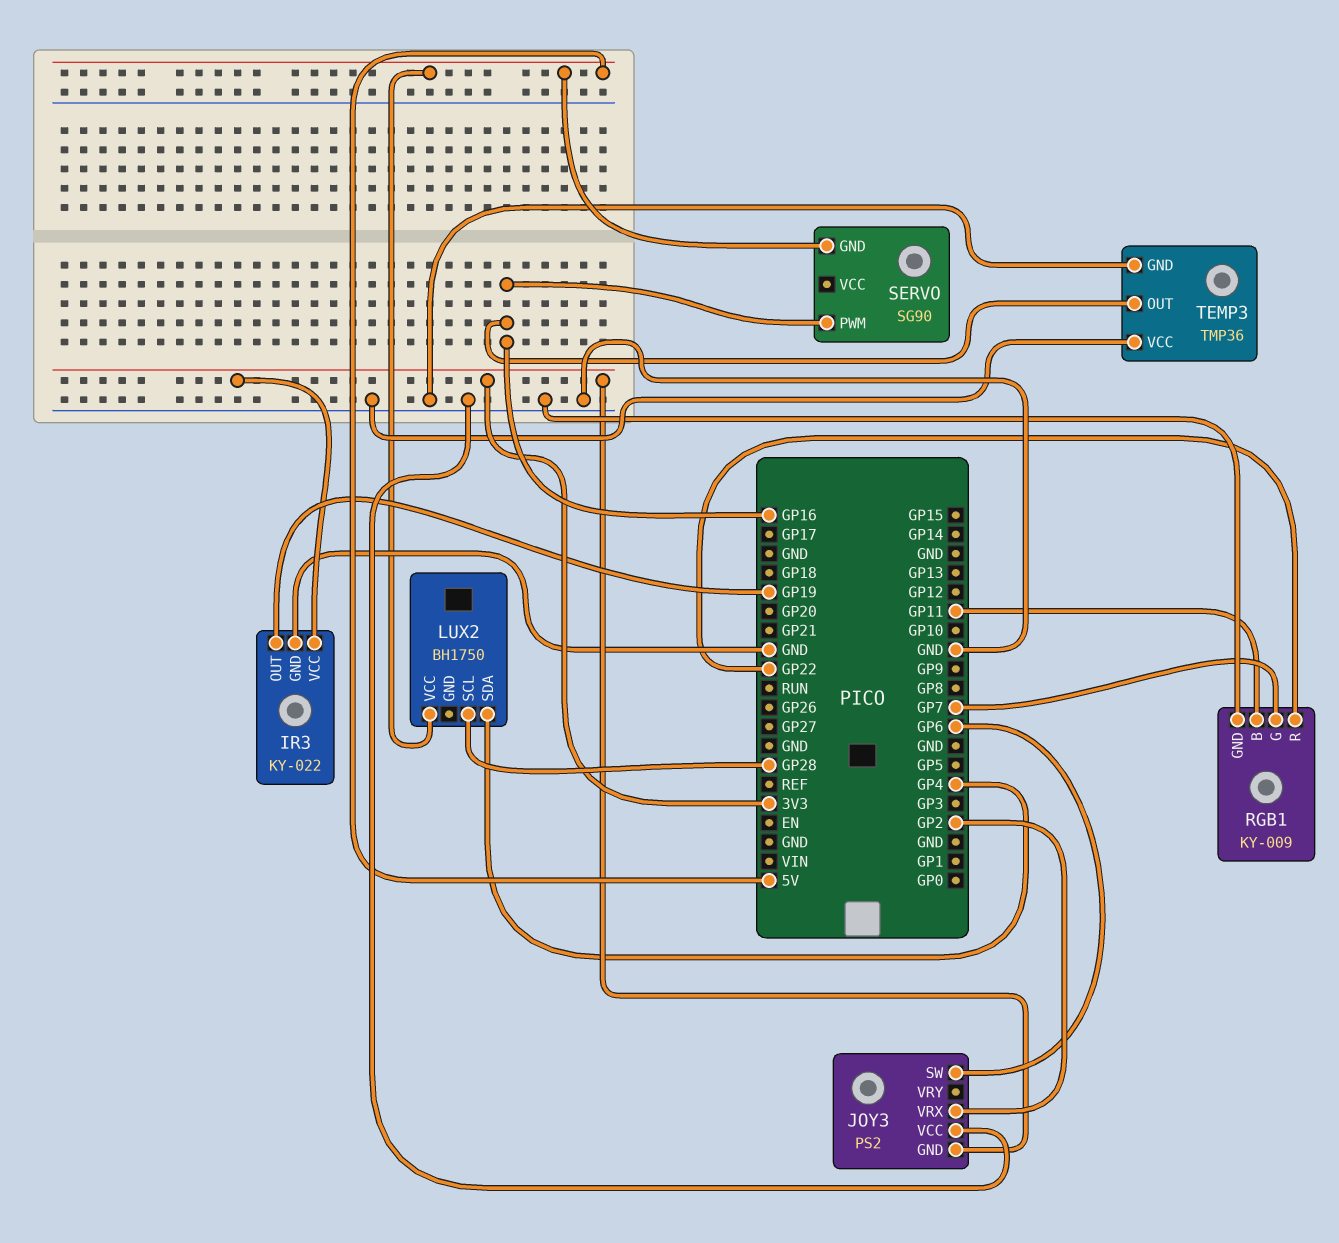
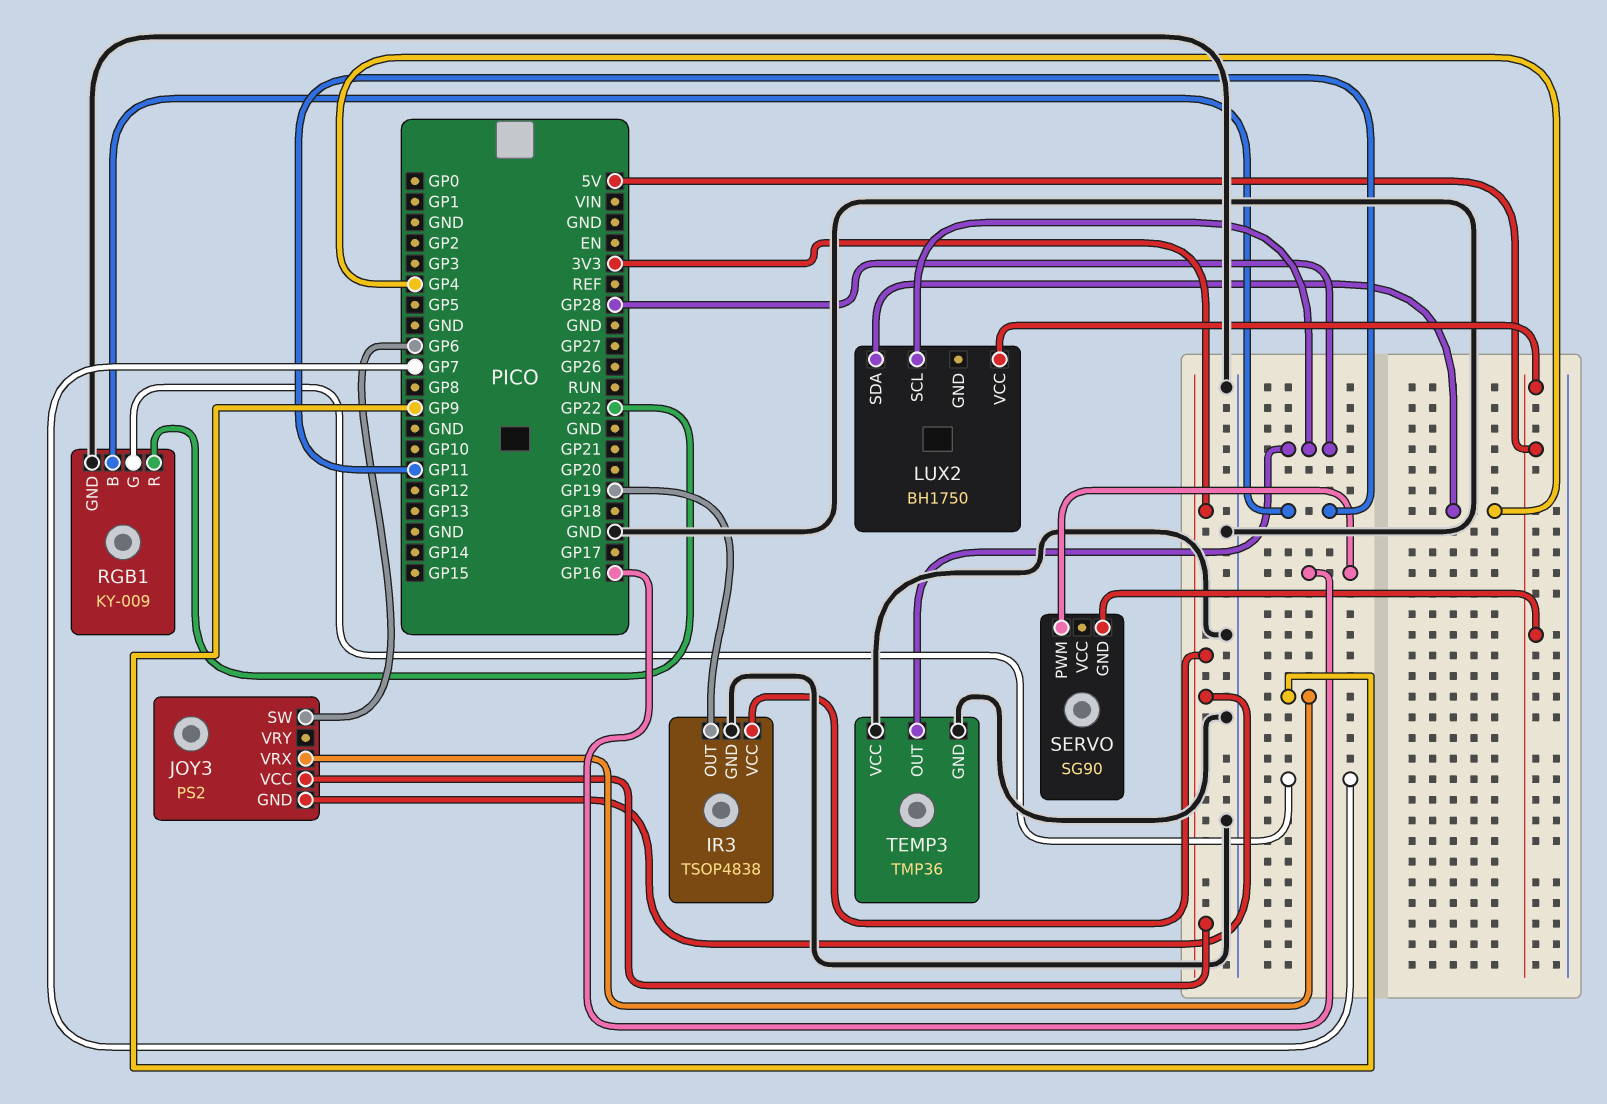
IR3: KY-022 -> TSOP4838
JOY3 pin VCC: GND -> 3V3
JOY3 pin VRX: GP2 -> GP9
TEMP3 pin OUT: GP16 -> GP28

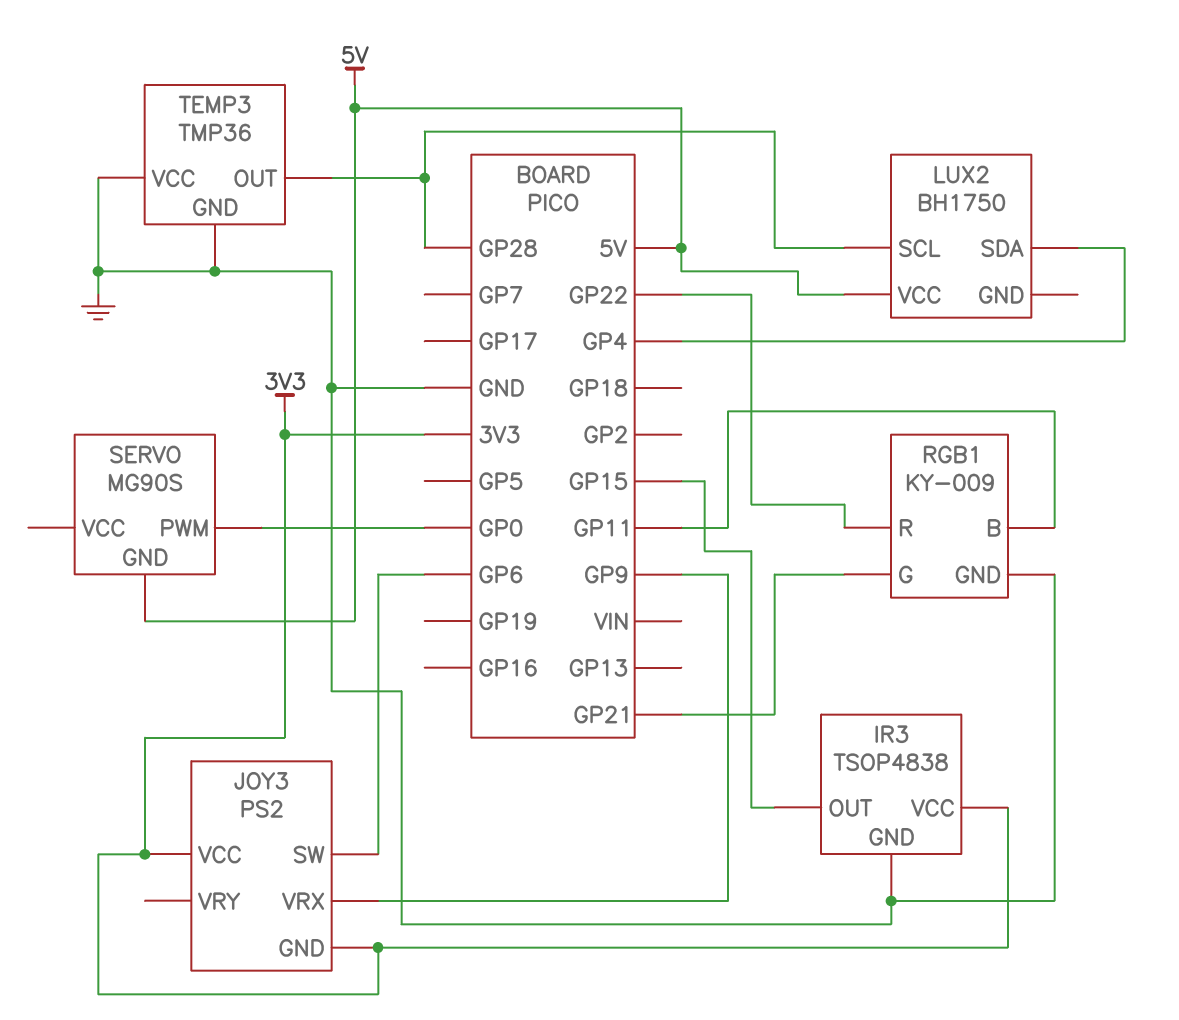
IR3 pin OUT: GP19 -> GP15
RGB1 pin G: GP7 -> GP21
SERVO: SG90 -> MG90S
SERVO pin PWM: GP16 -> GP0

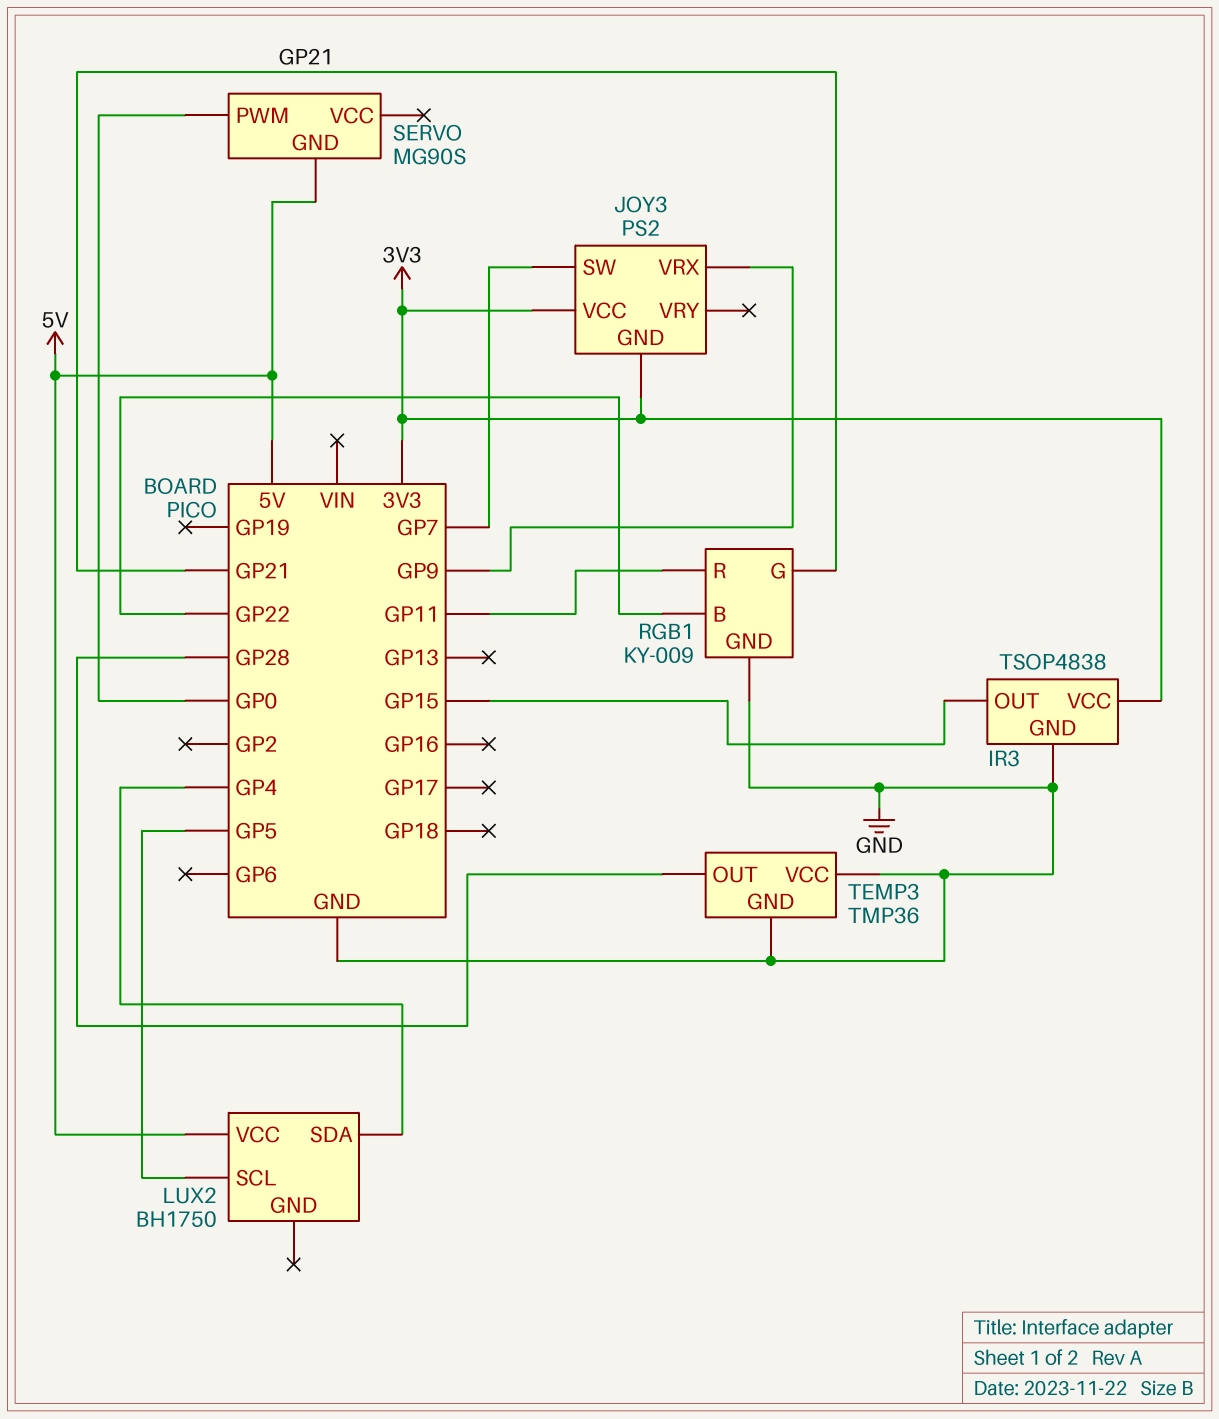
JOY3 pin SW: GP6 -> GP7
LUX2 pin SCL: GP28 -> GP5
RGB1 pin B: GP11 -> GP22
RGB1 pin R: GP22 -> GP11

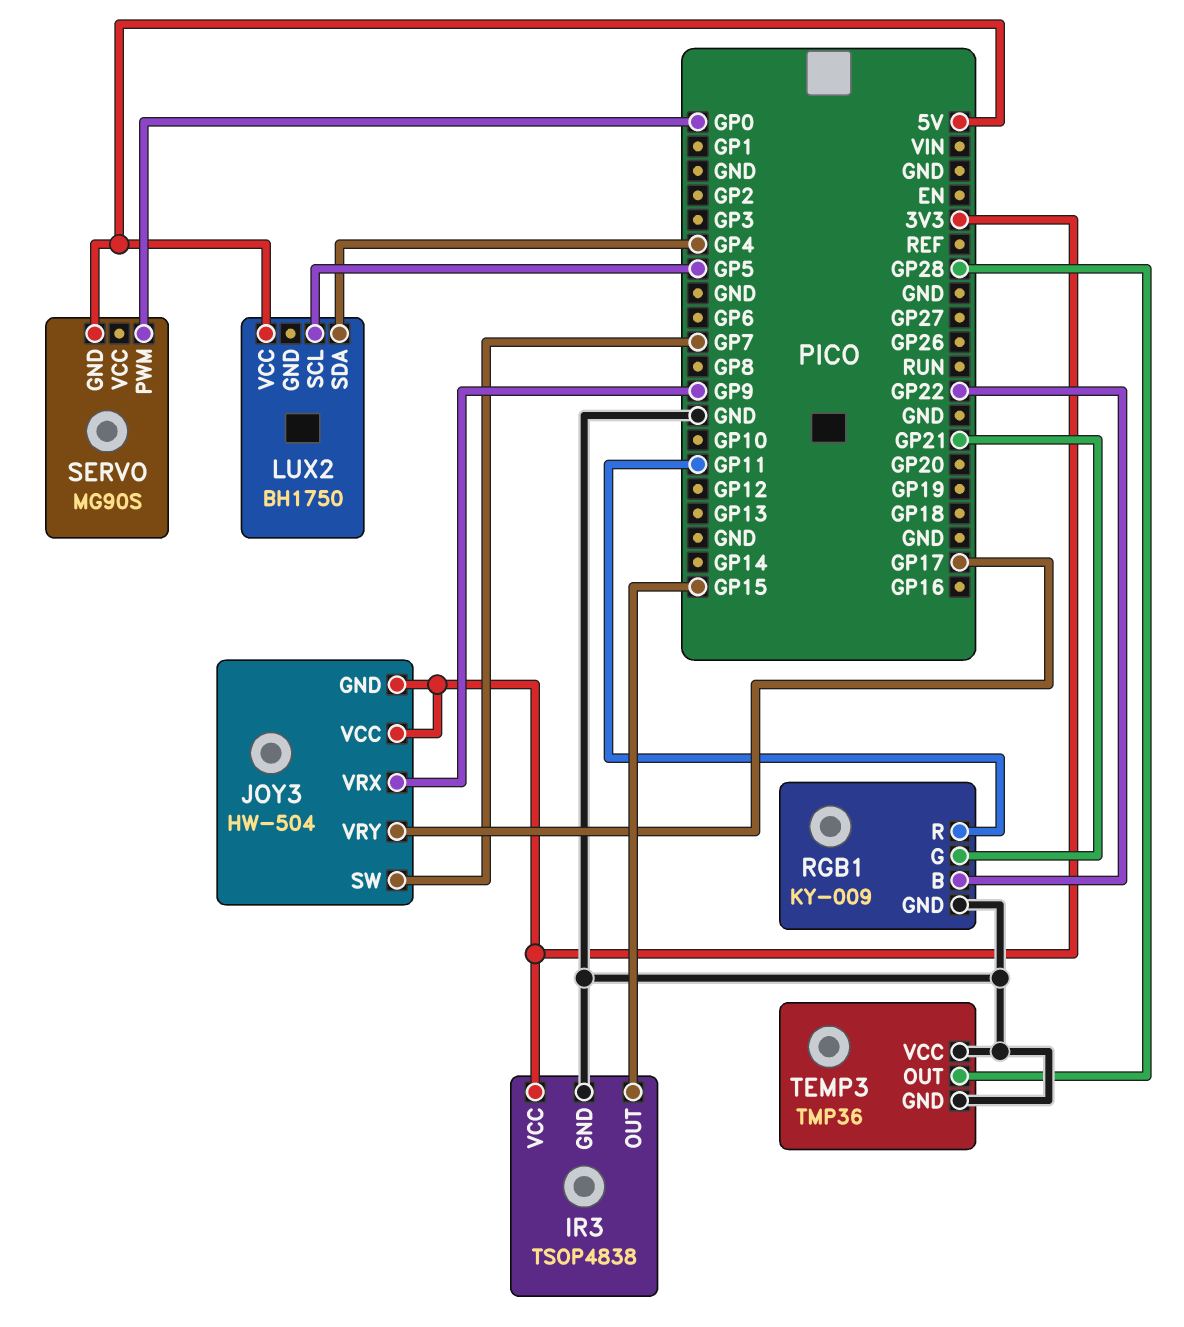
JOY3: PS2 -> HW-504
JOY3 pin VRY: none -> GP17

